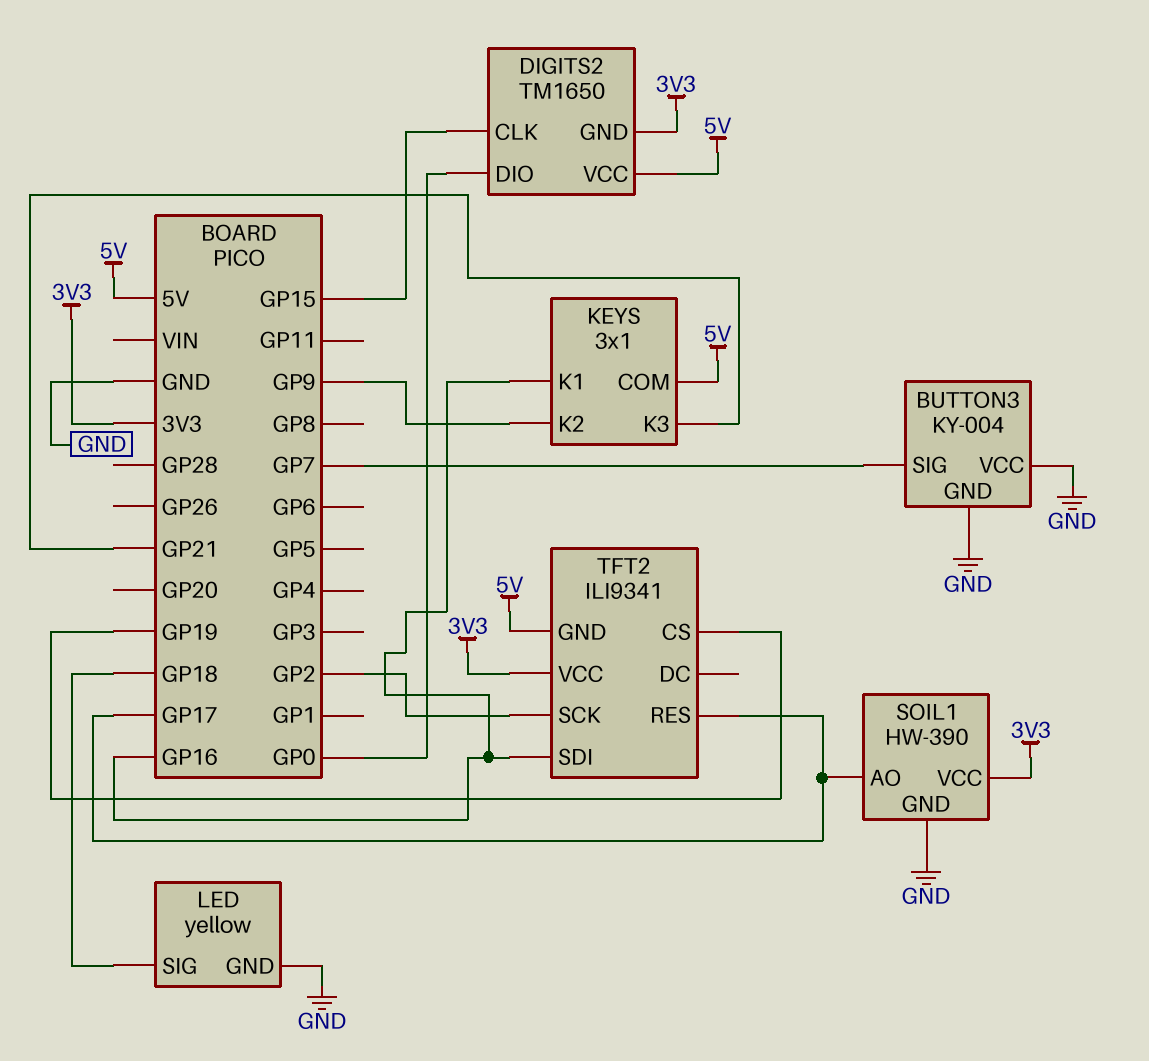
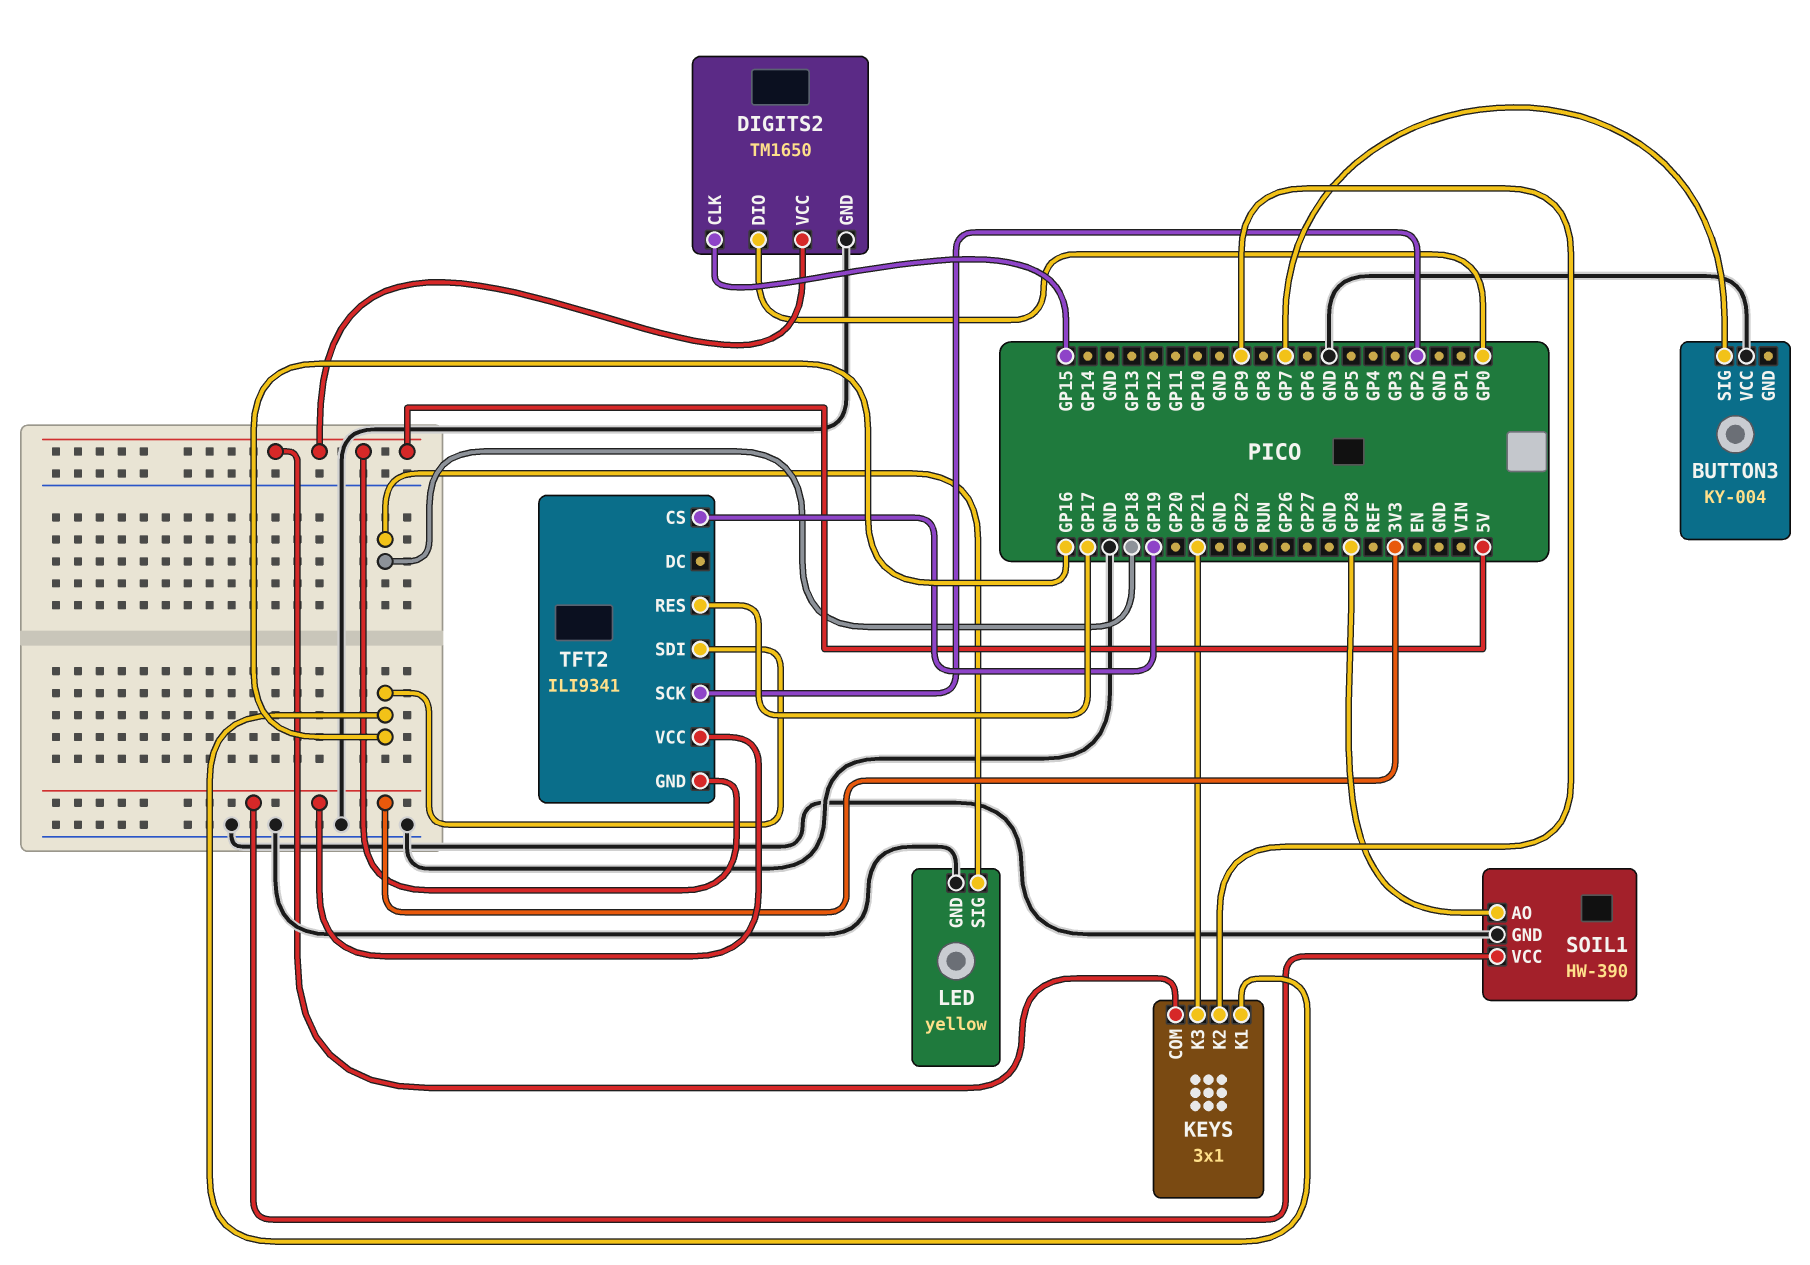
BUTTON3 pin GND: GND -> none
DIGITS2 pin GND: 3V3 -> GND
SOIL1 pin AO: GP17 -> GP28

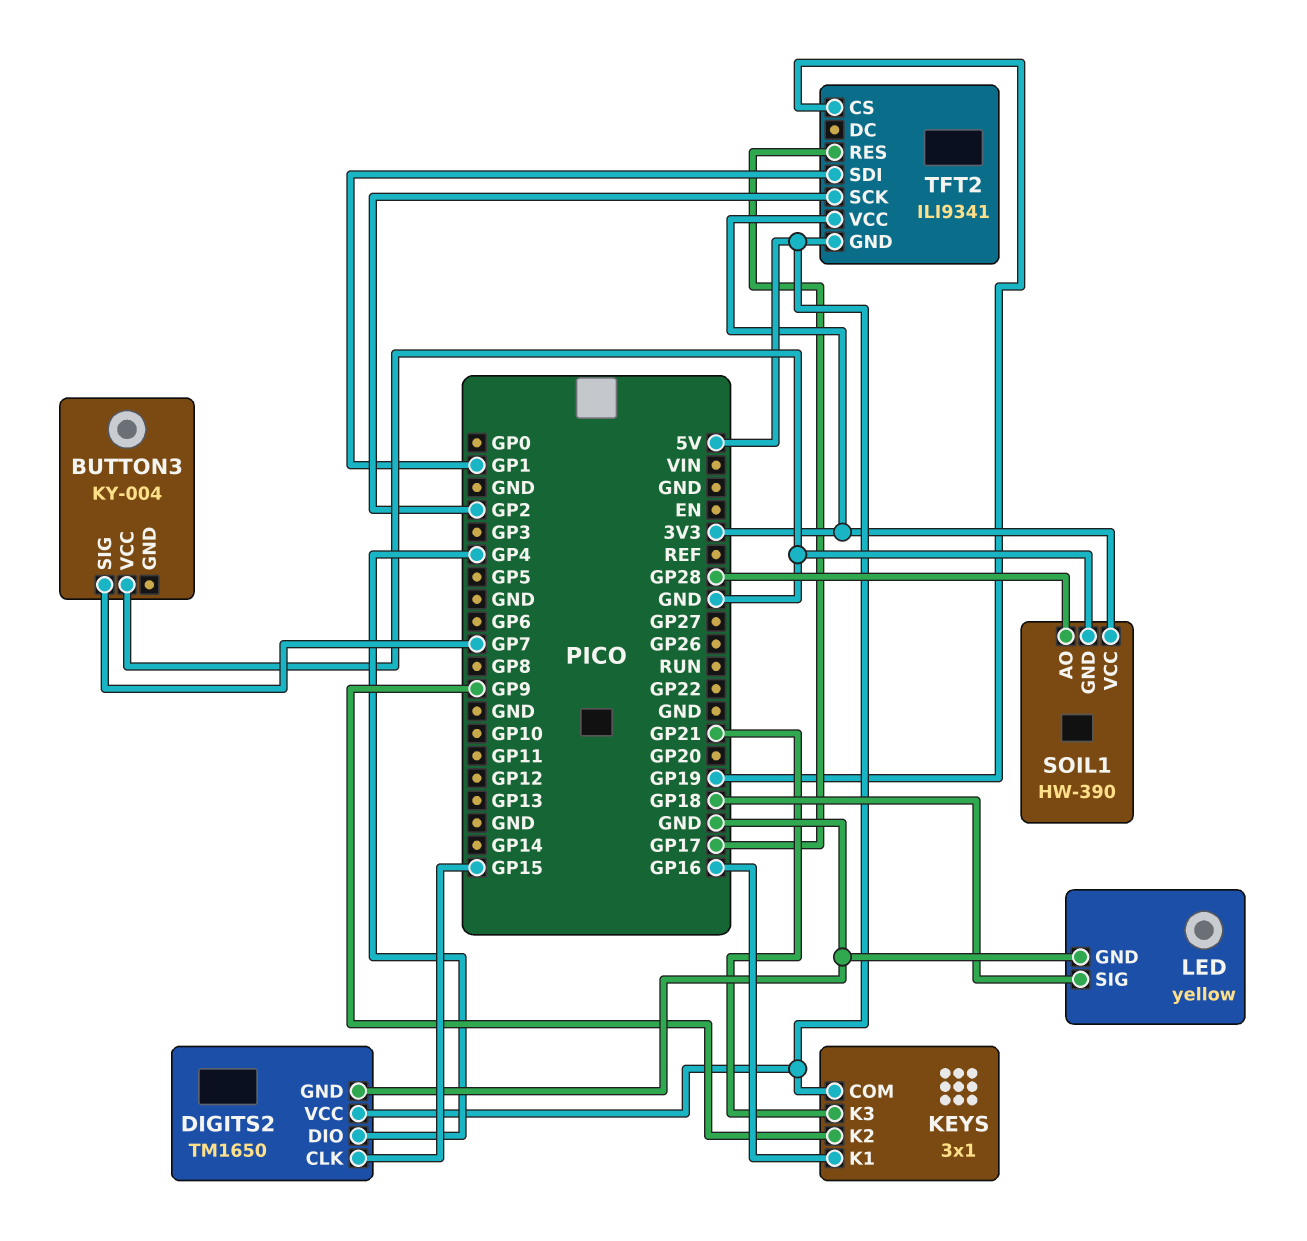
DIGITS2 pin DIO: GP0 -> GP4
TFT2 pin SDI: GP16 -> GP1

